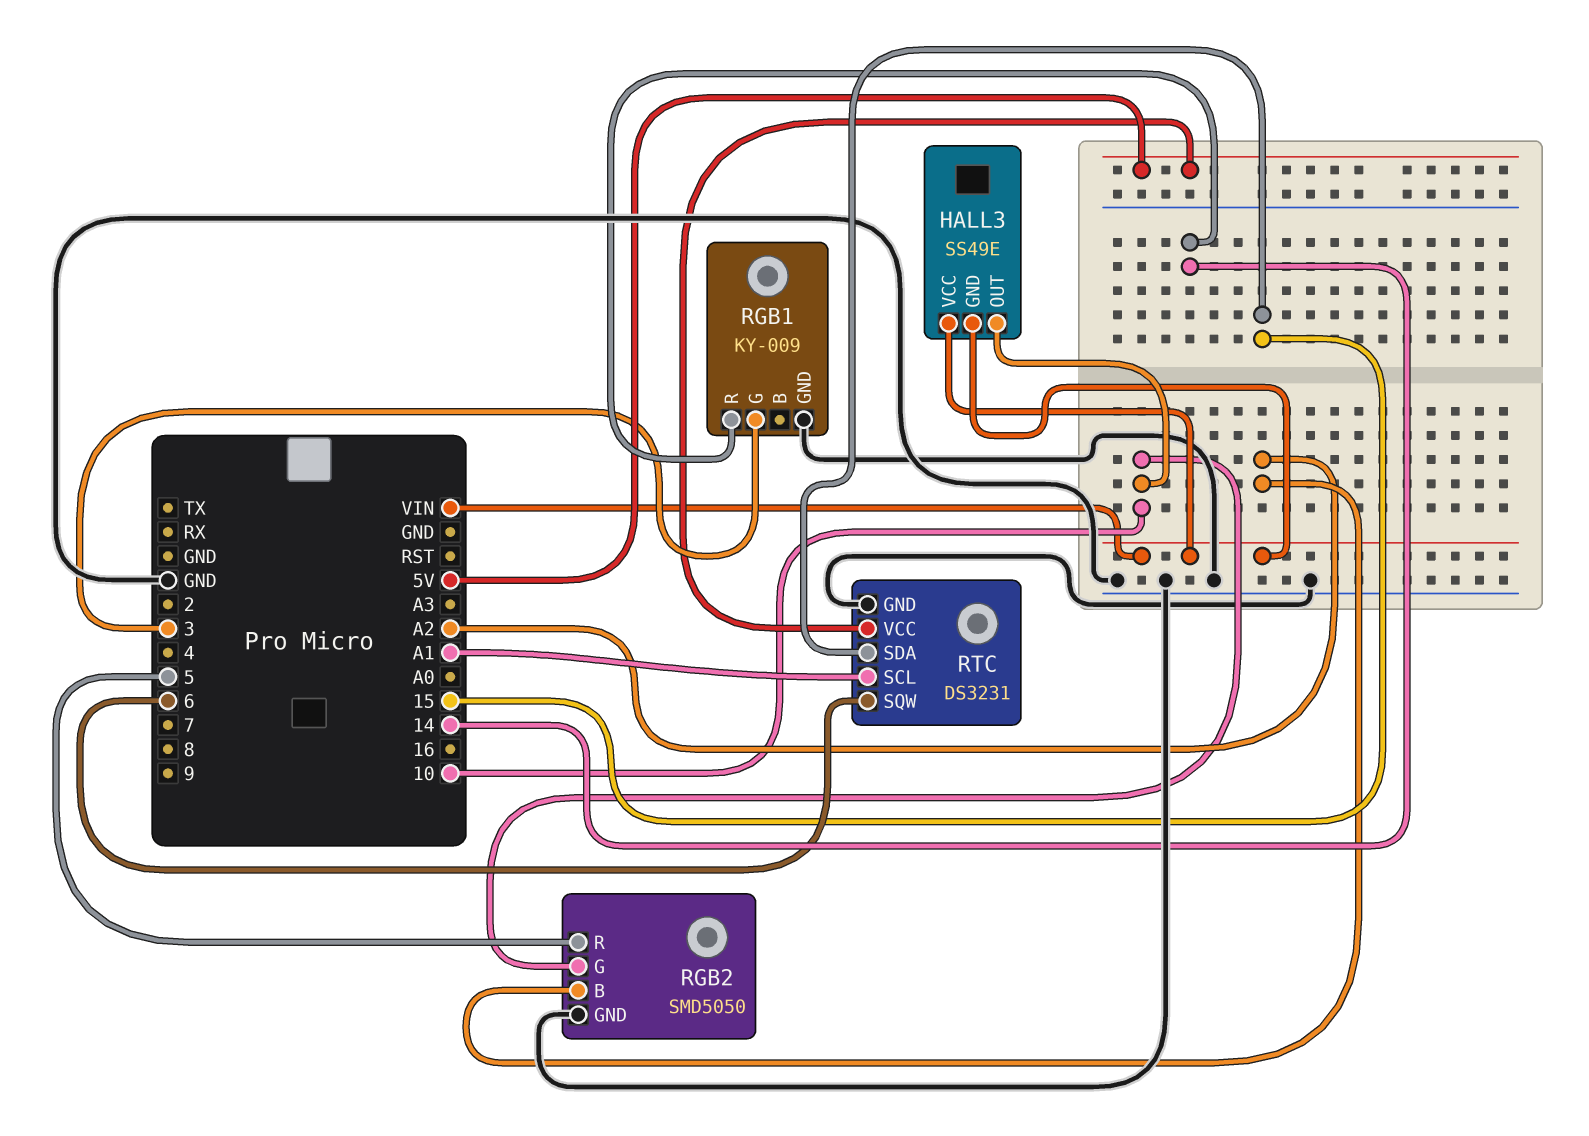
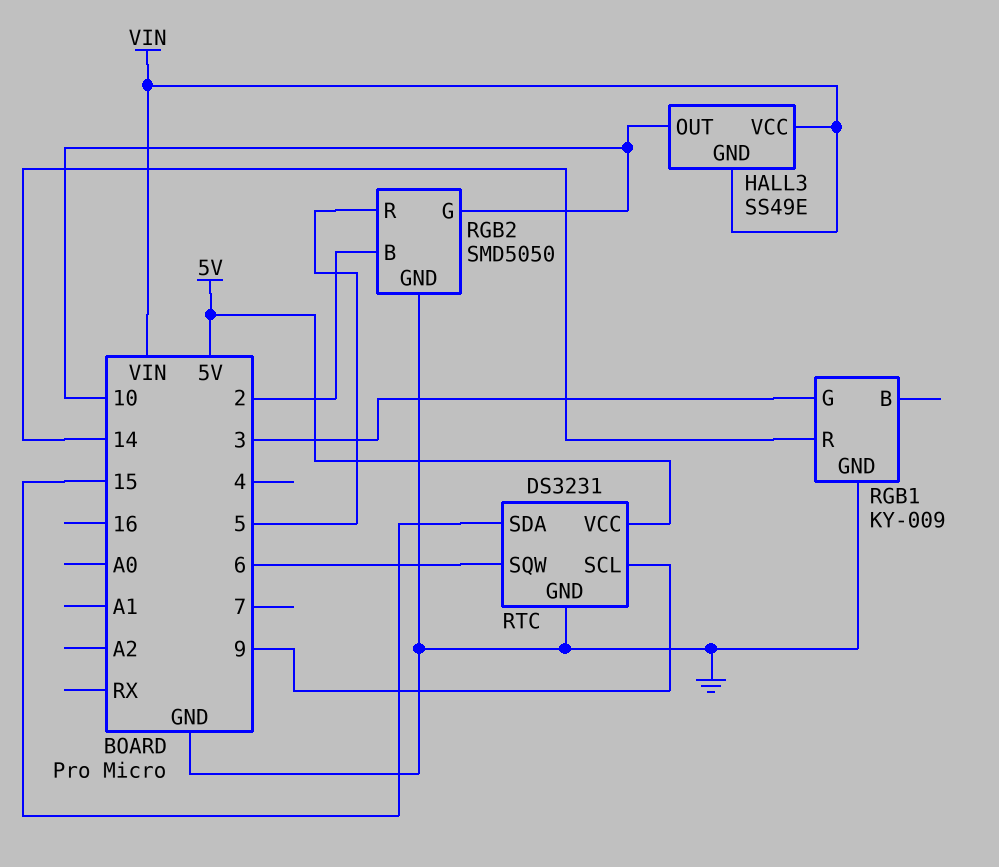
RGB2 pin B: A2 -> 2
RTC pin SCL: A1 -> 9

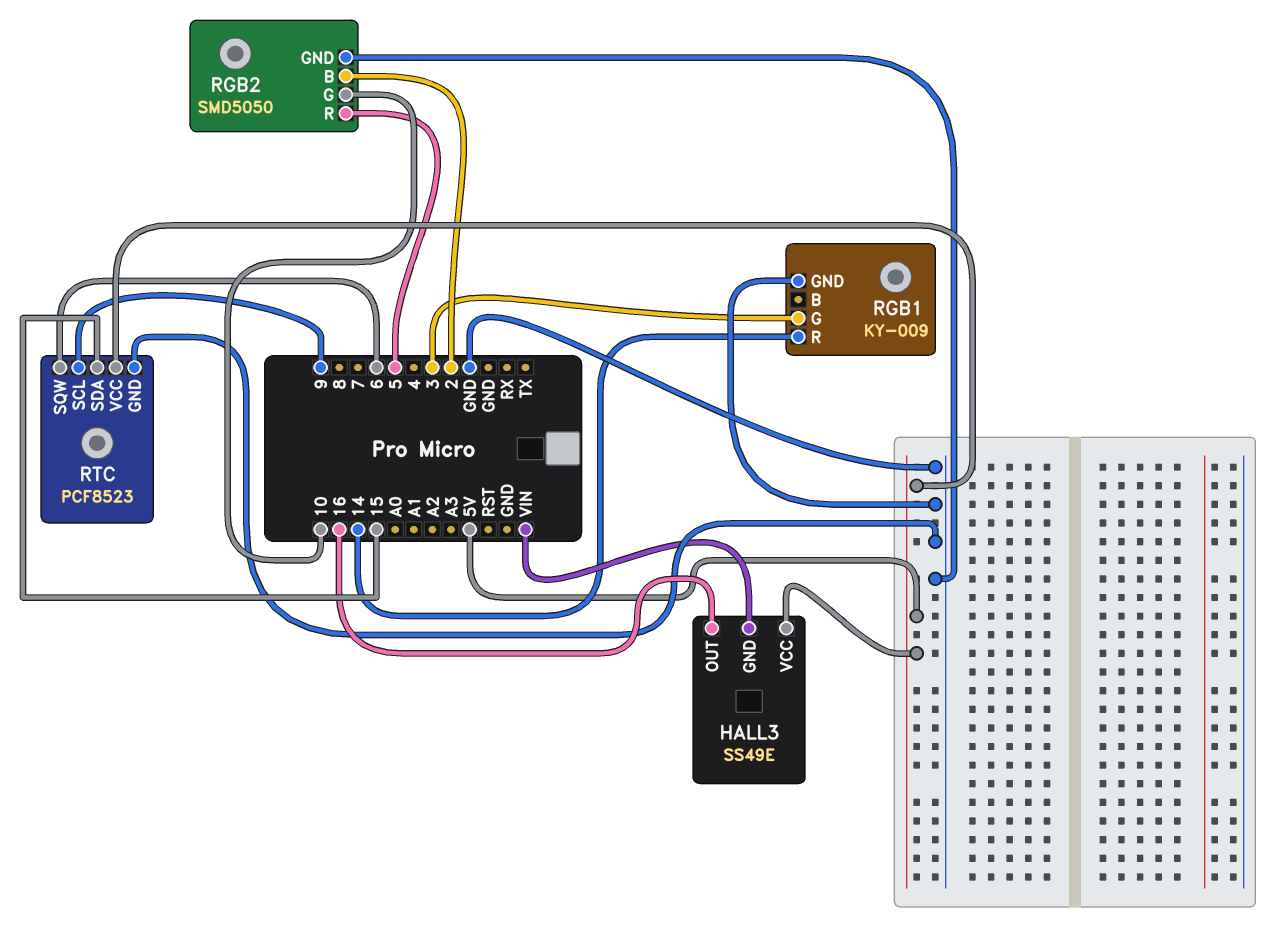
HALL3 pin OUT: 10 -> 16
HALL3 pin VCC: VIN -> 5V
RTC: DS3231 -> PCF8523

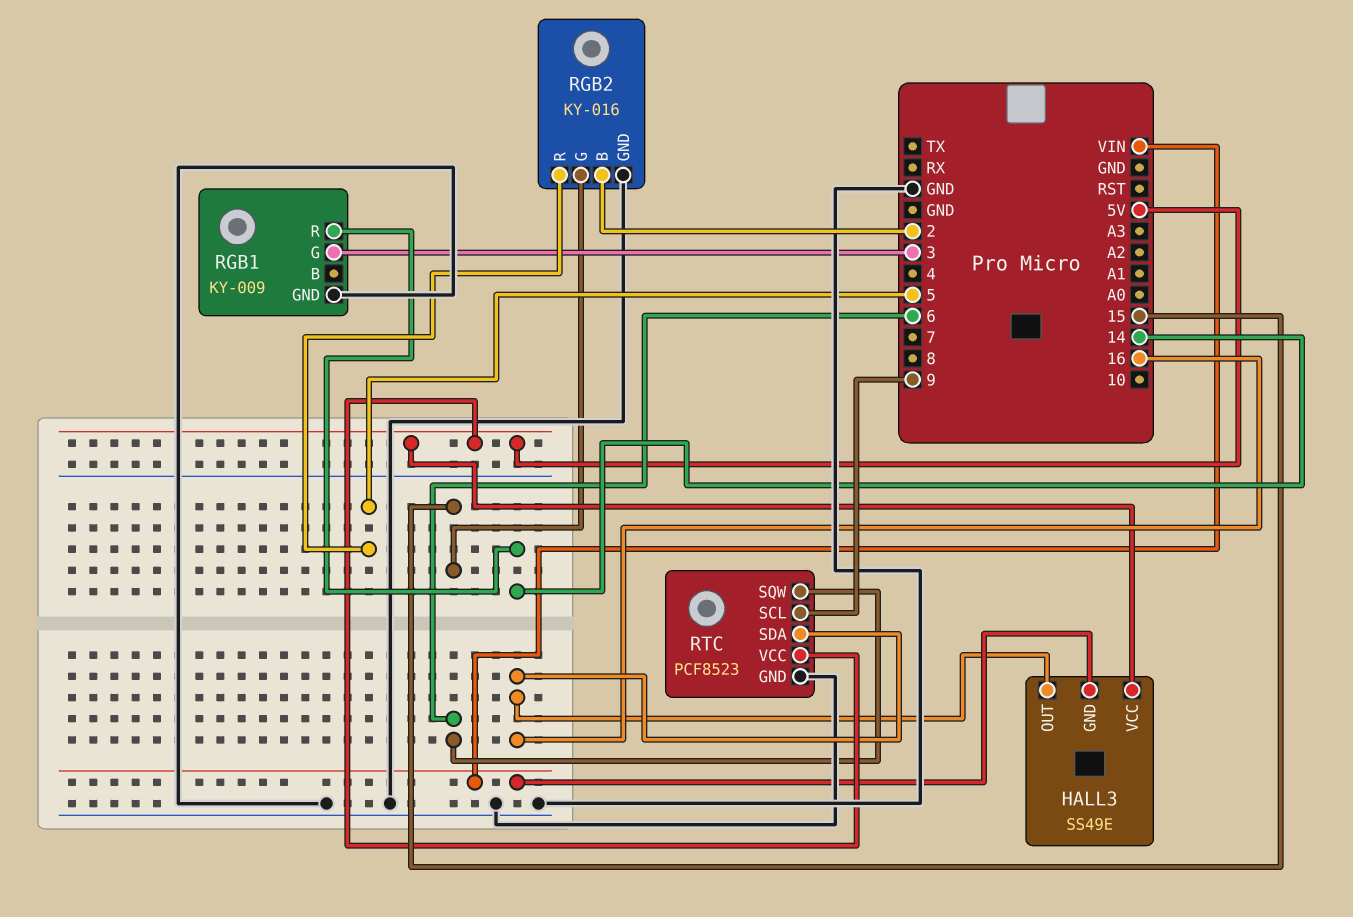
RGB2: SMD5050 -> KY-016
RGB2 pin G: 10 -> 15
RTC pin SDA: 15 -> 16

